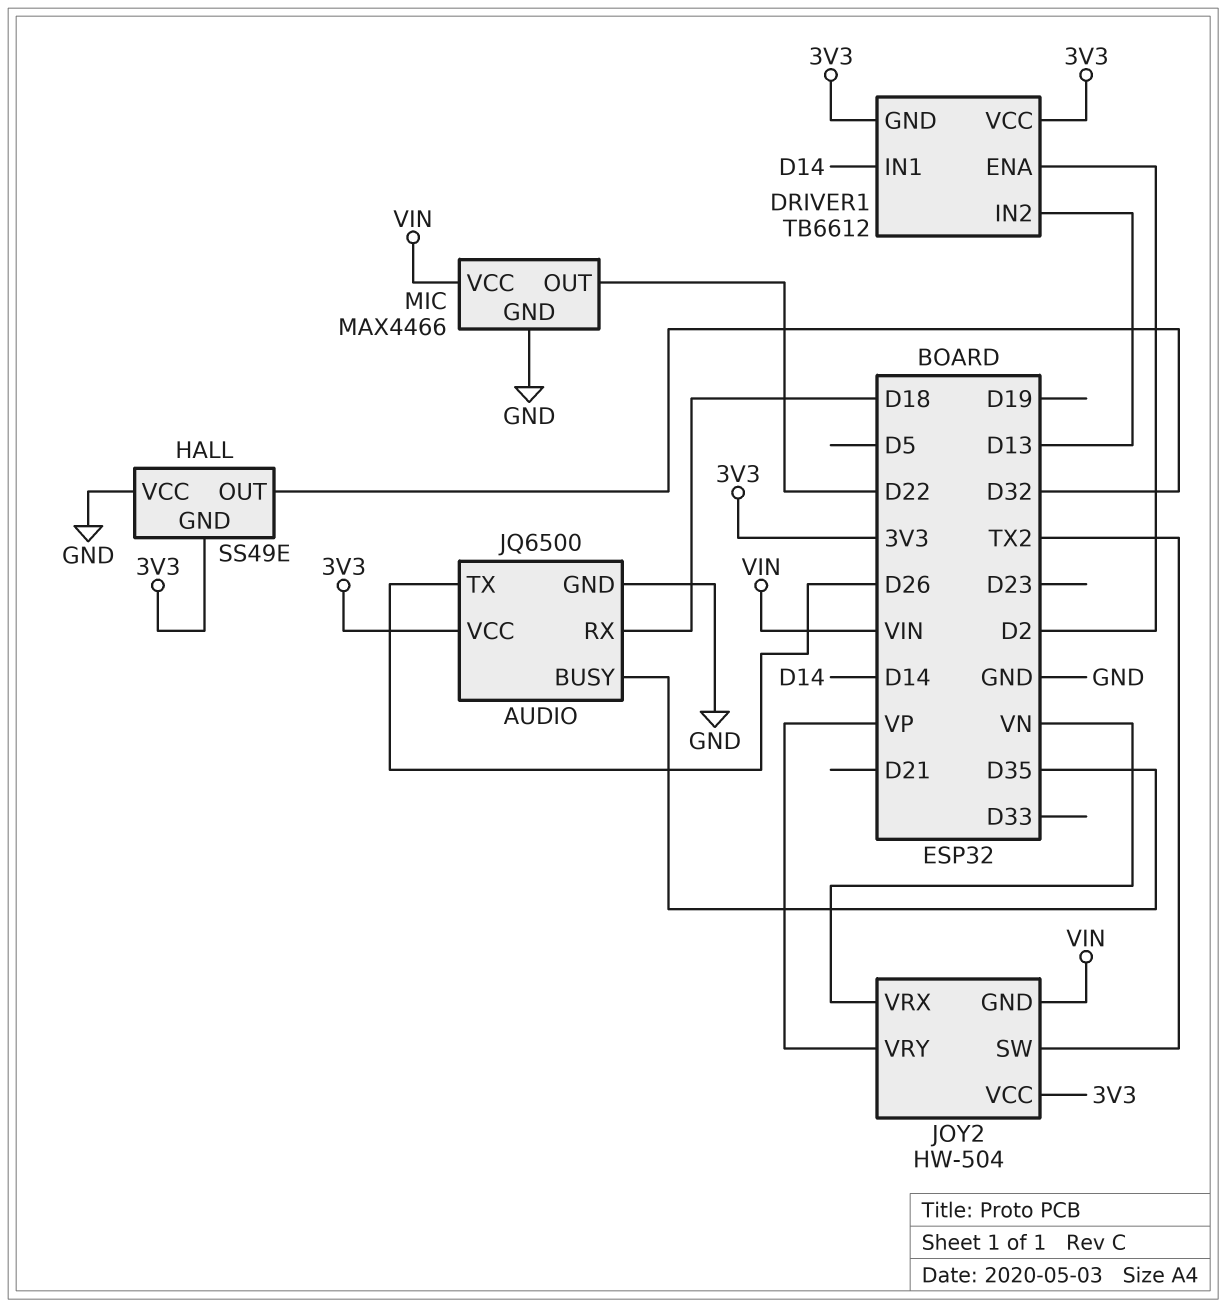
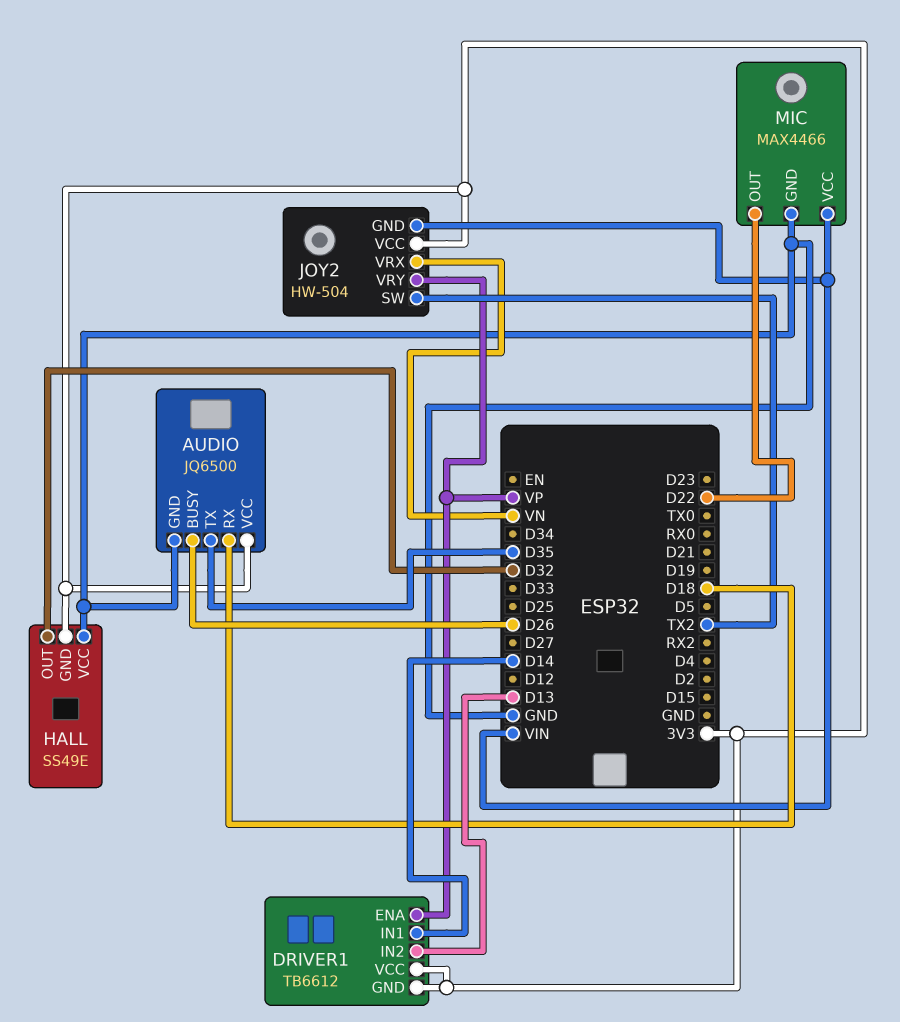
AUDIO pin BUSY: D35 -> D26
AUDIO pin TX: D26 -> D35
DRIVER1 pin ENA: D2 -> VP

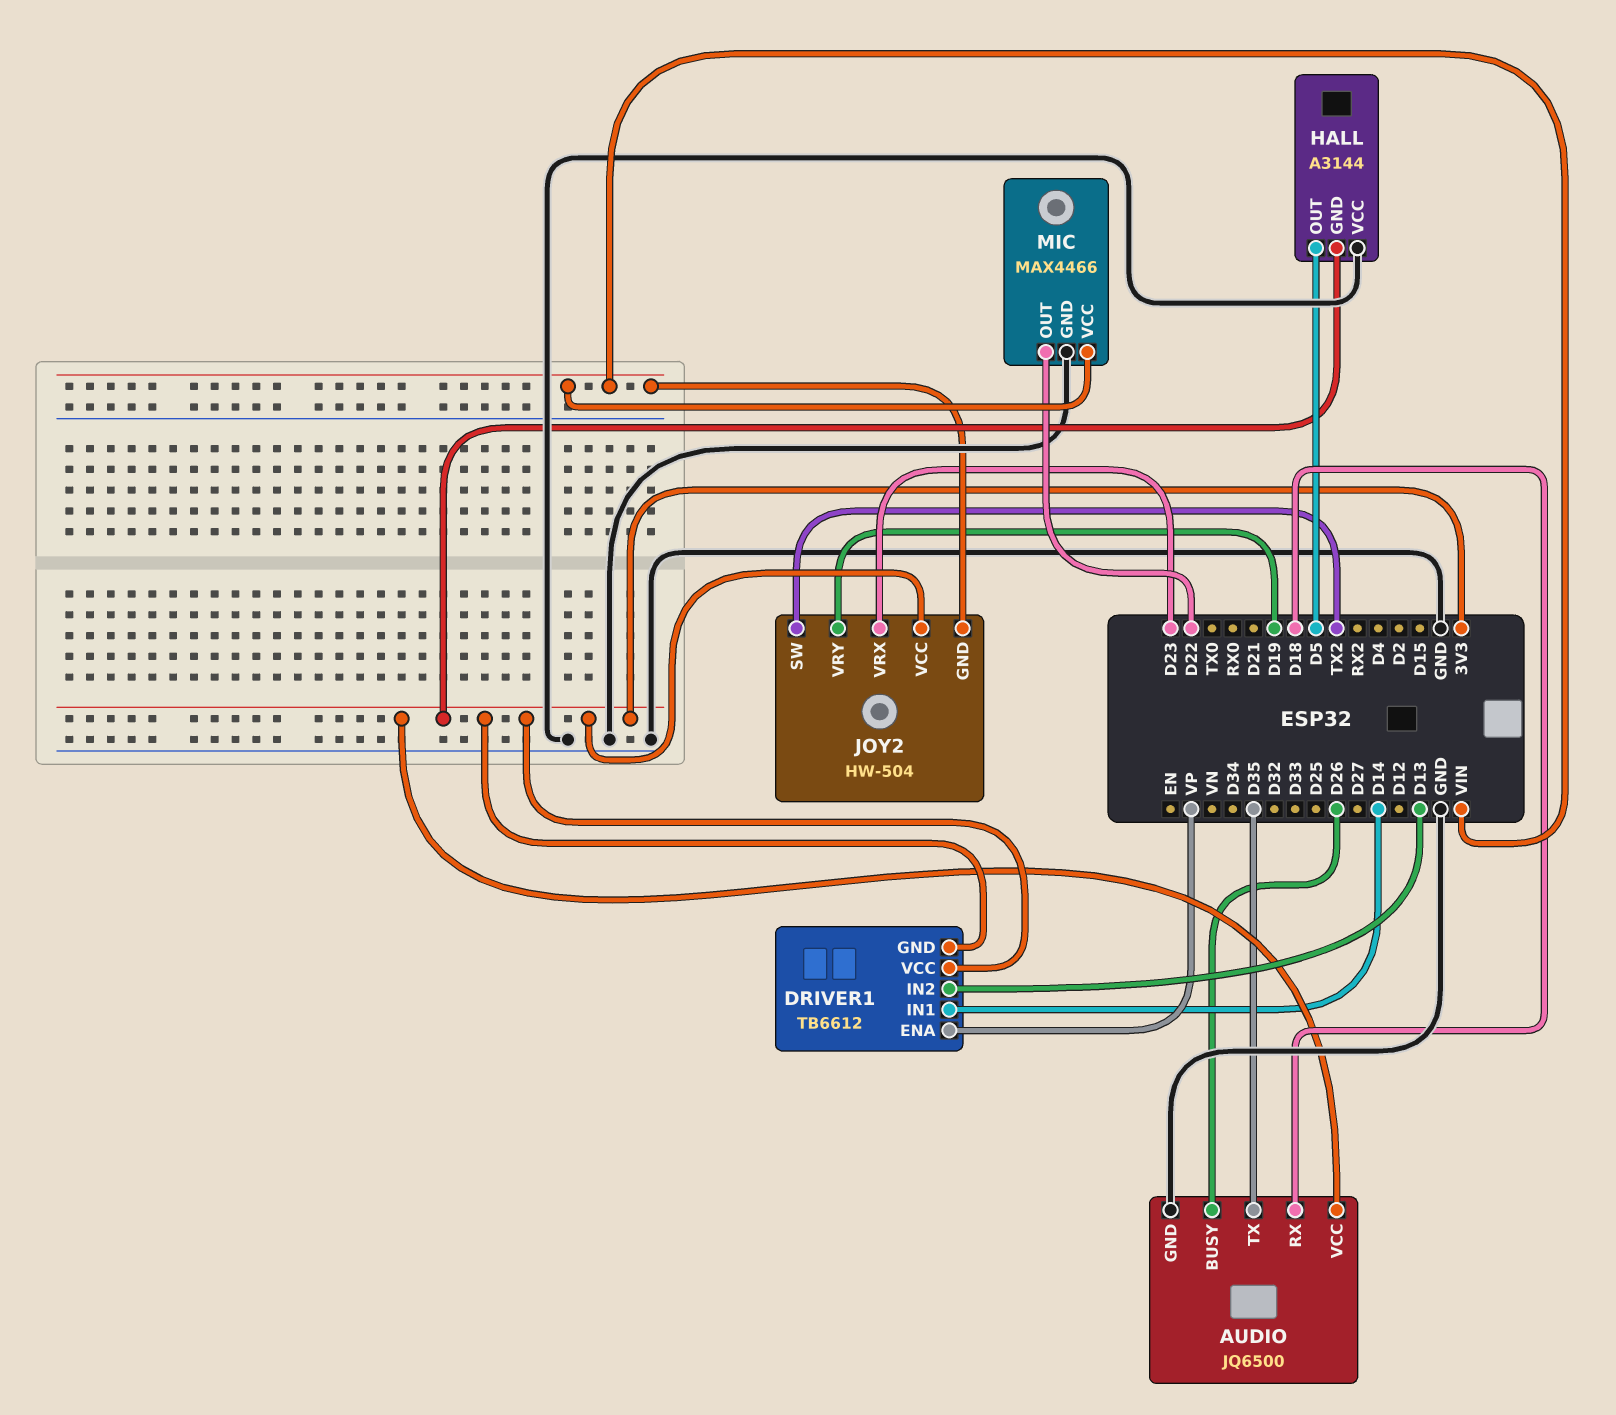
HALL: SS49E -> A3144
HALL pin OUT: D32 -> D5
JOY2 pin VRX: VN -> D23
JOY2 pin VRY: VP -> D19

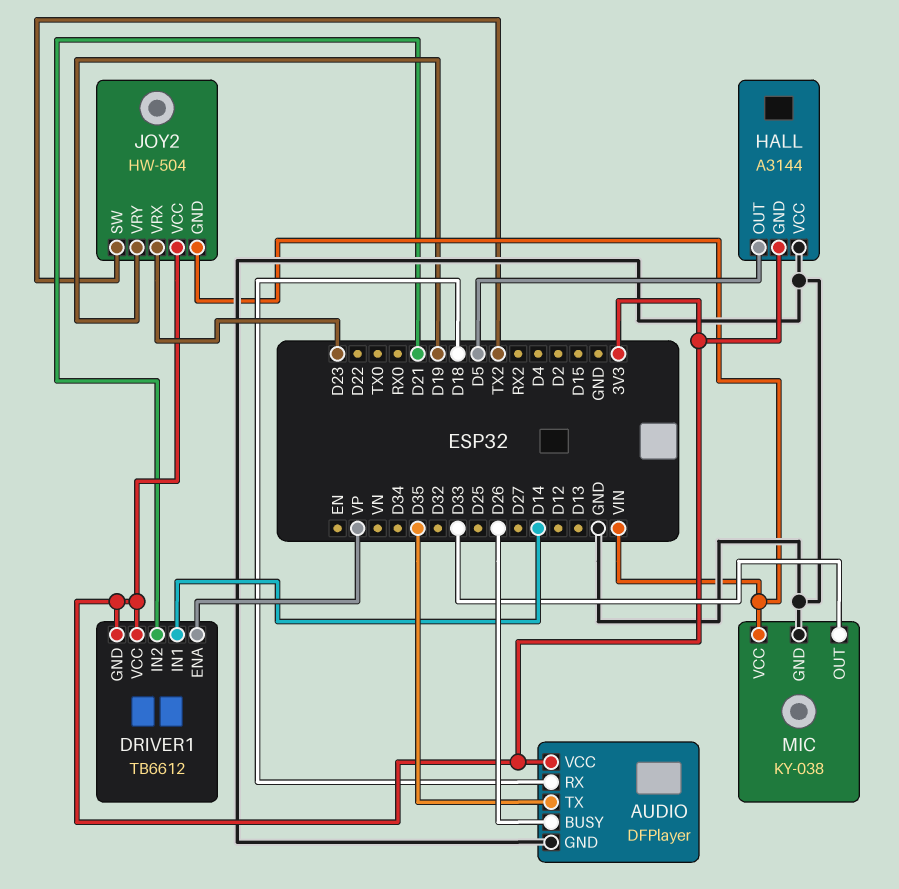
AUDIO: JQ6500 -> DFPlayer
DRIVER1 pin IN2: D13 -> D21
MIC: MAX4466 -> KY-038
MIC pin OUT: D22 -> D33

